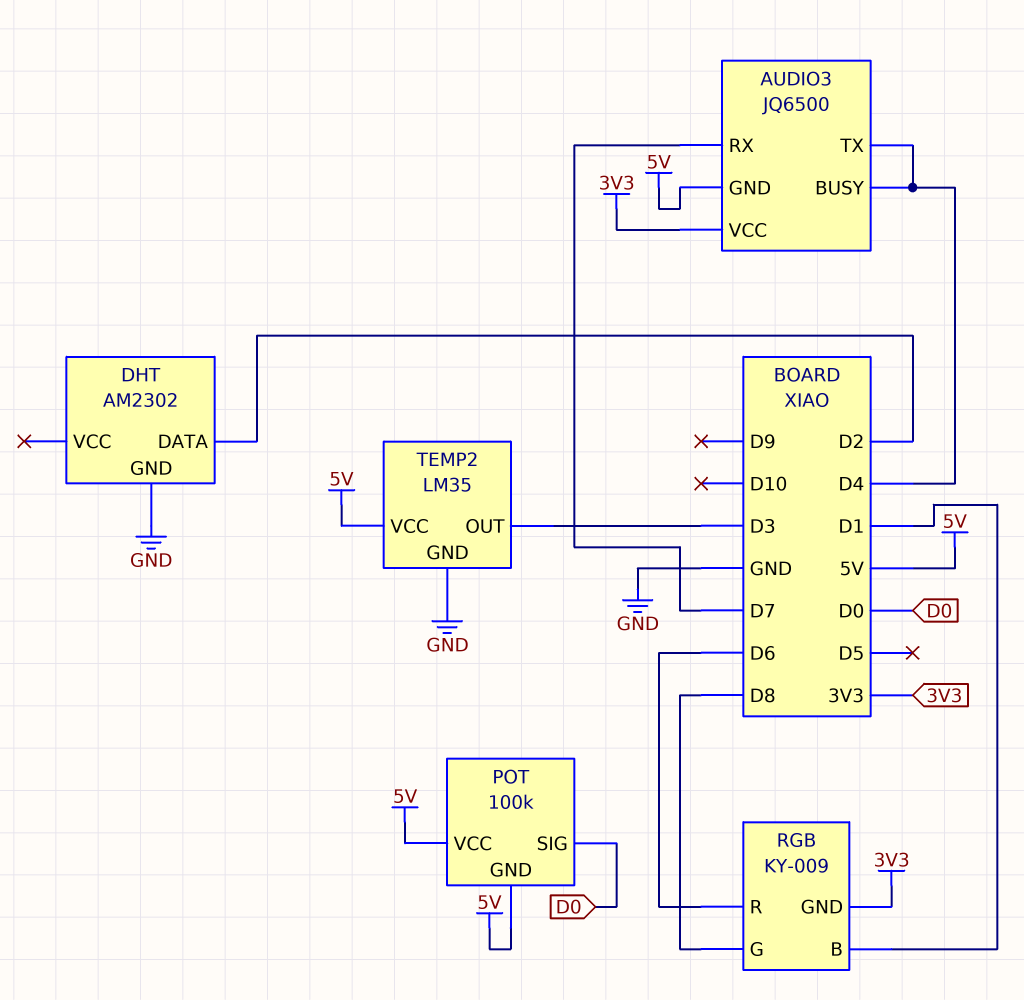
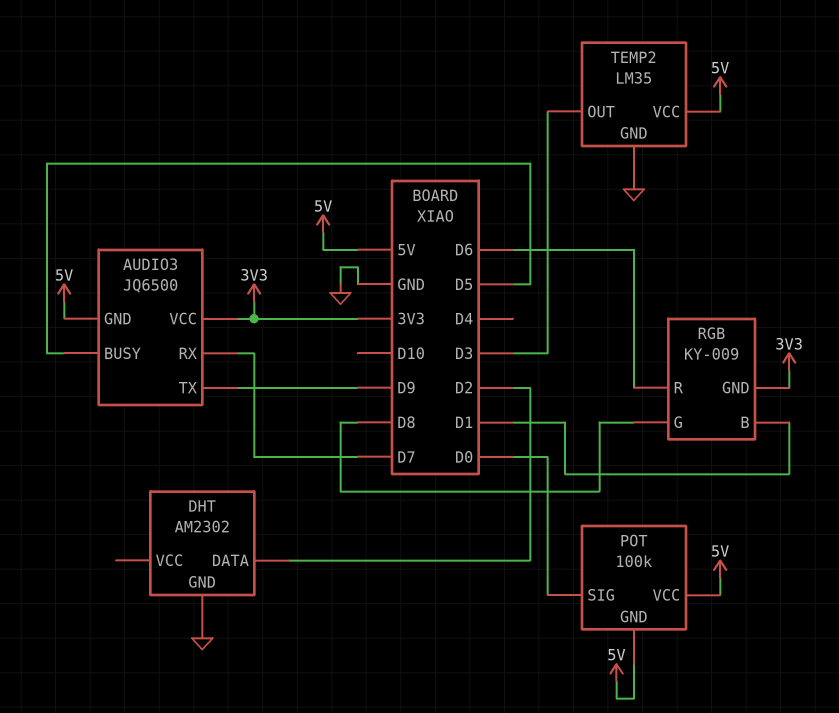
AUDIO3 pin BUSY: D4 -> D5
AUDIO3 pin TX: D4 -> D9

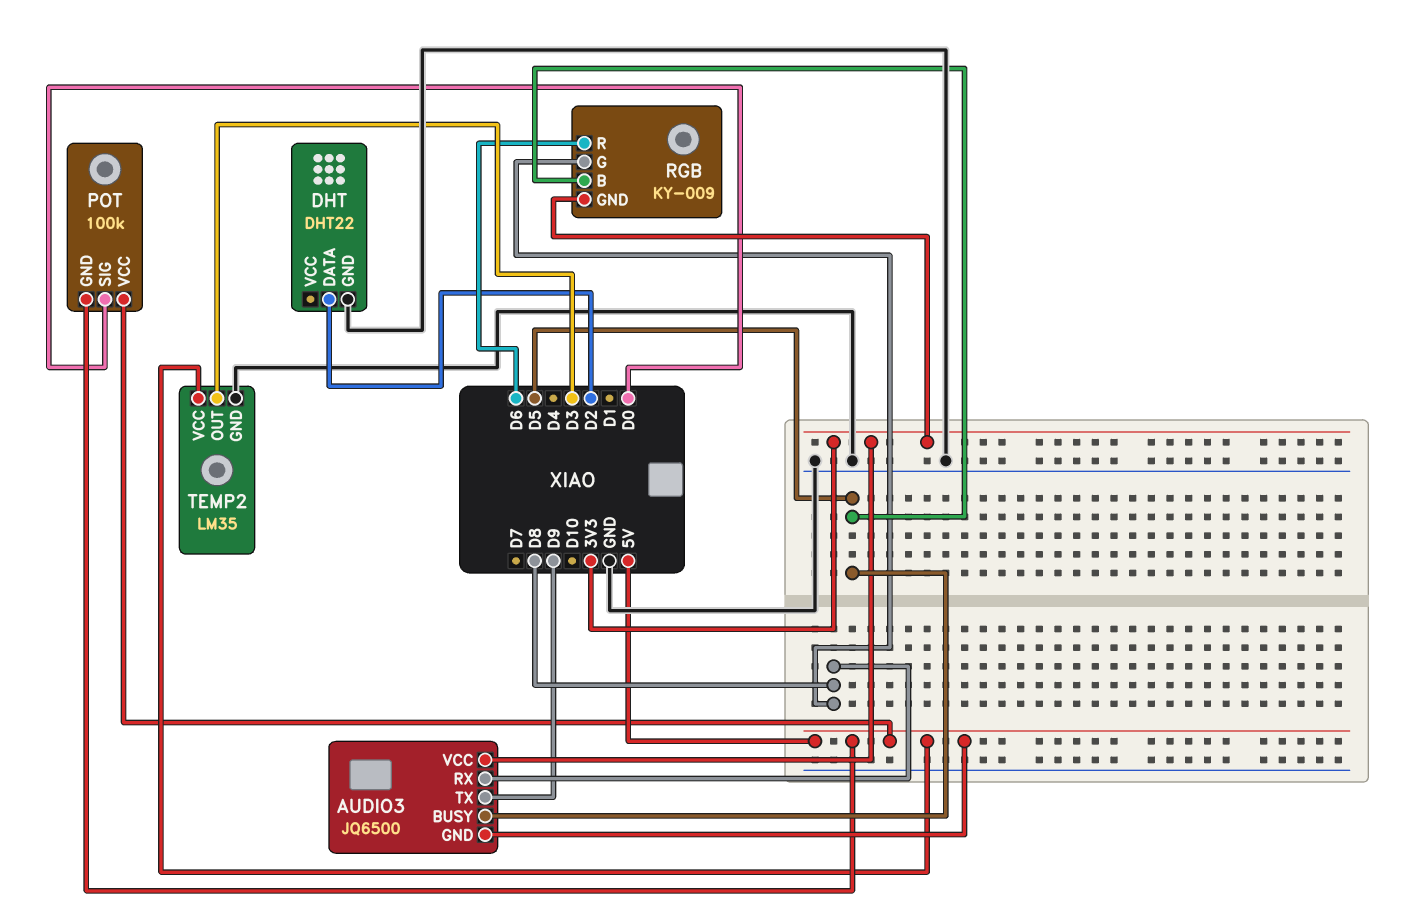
AUDIO3 pin RX: D7 -> D8
DHT: AM2302 -> DHT22
RGB pin B: D1 -> D5

